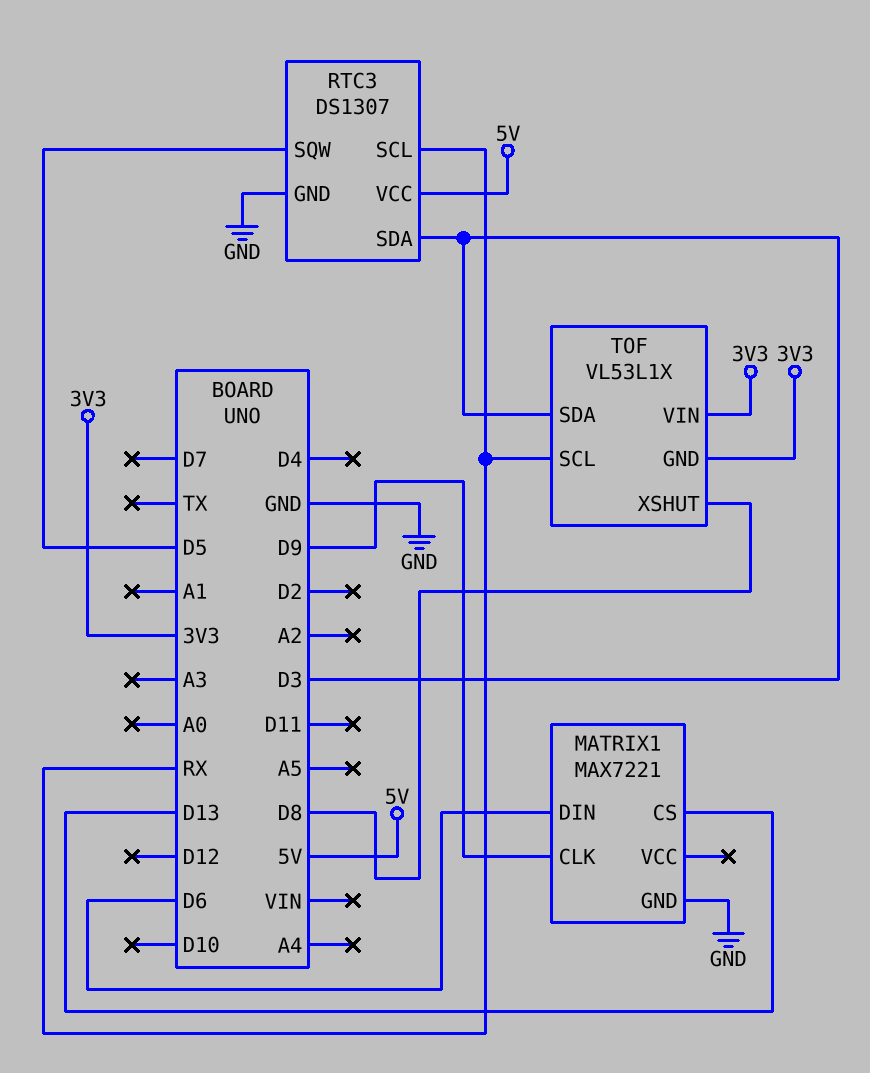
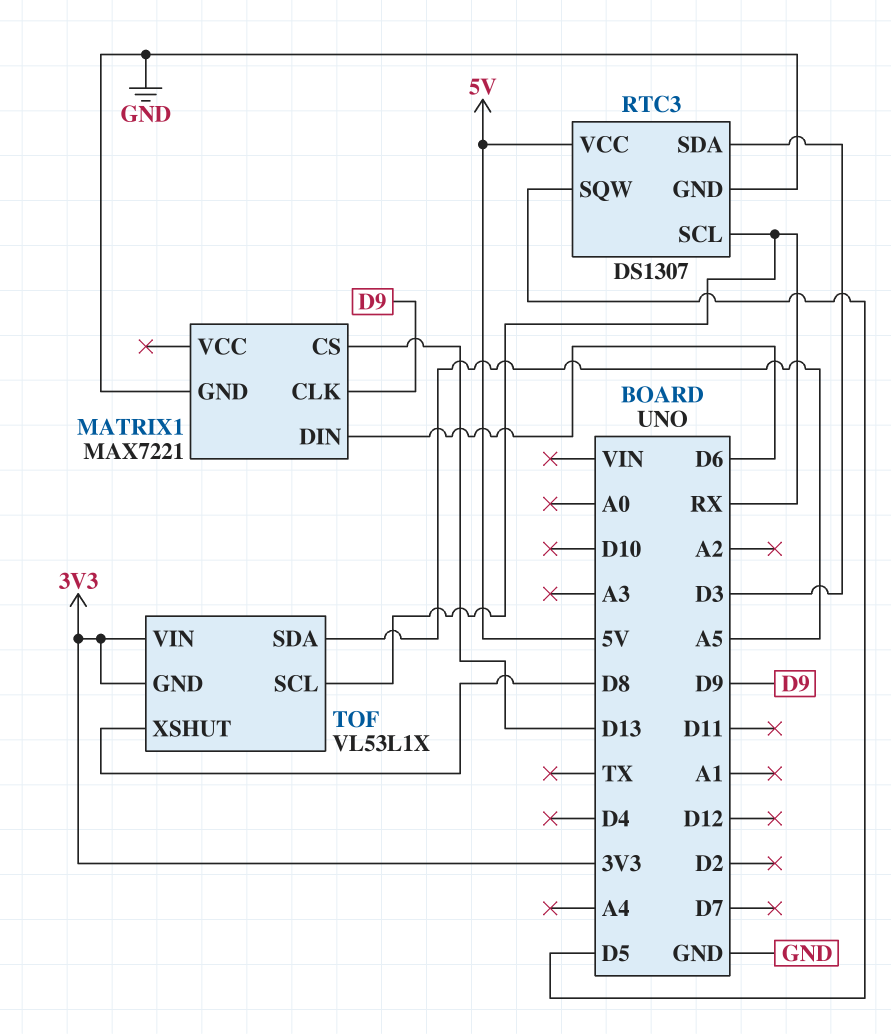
TOF pin SDA: D3 -> A5

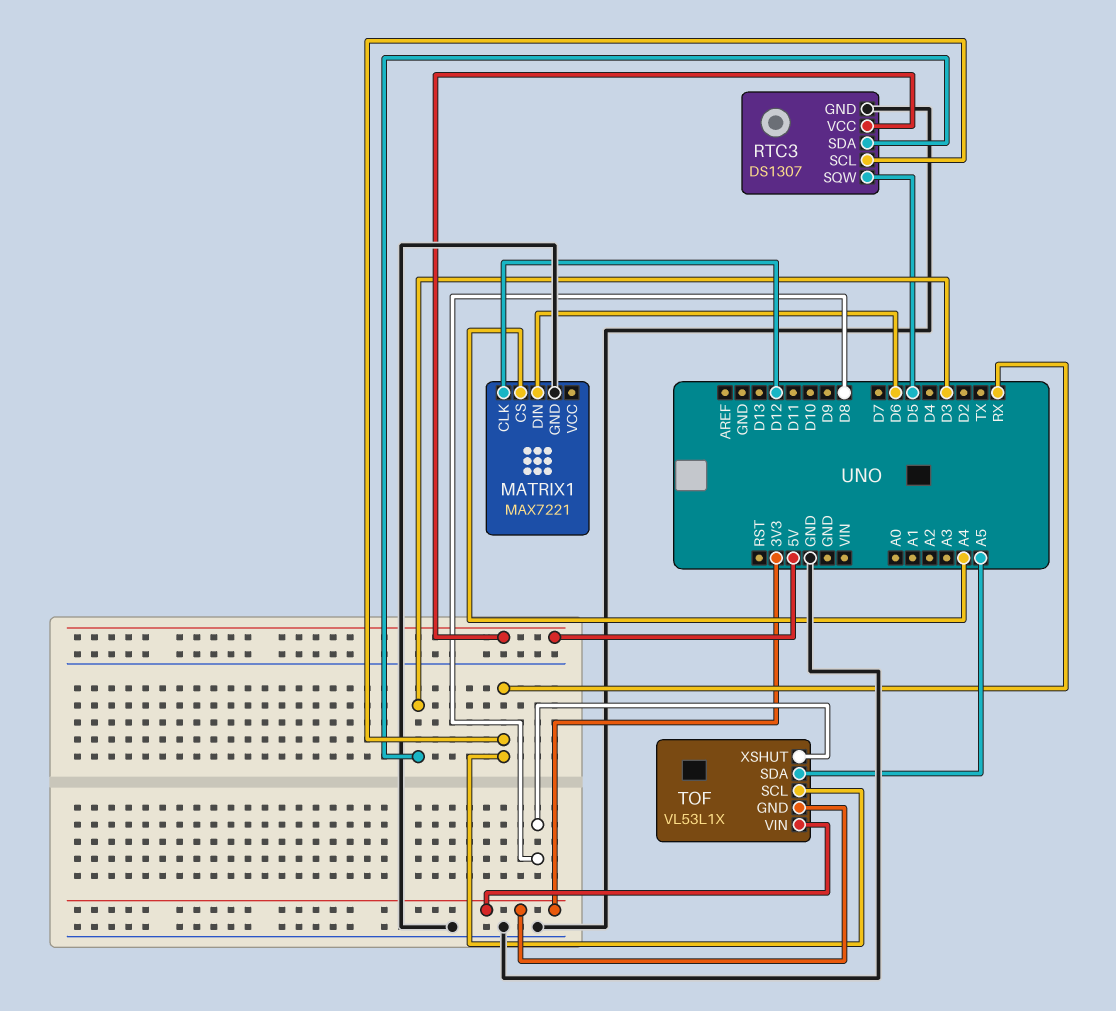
MATRIX1 pin CLK: D9 -> D12
MATRIX1 pin CS: D13 -> A4

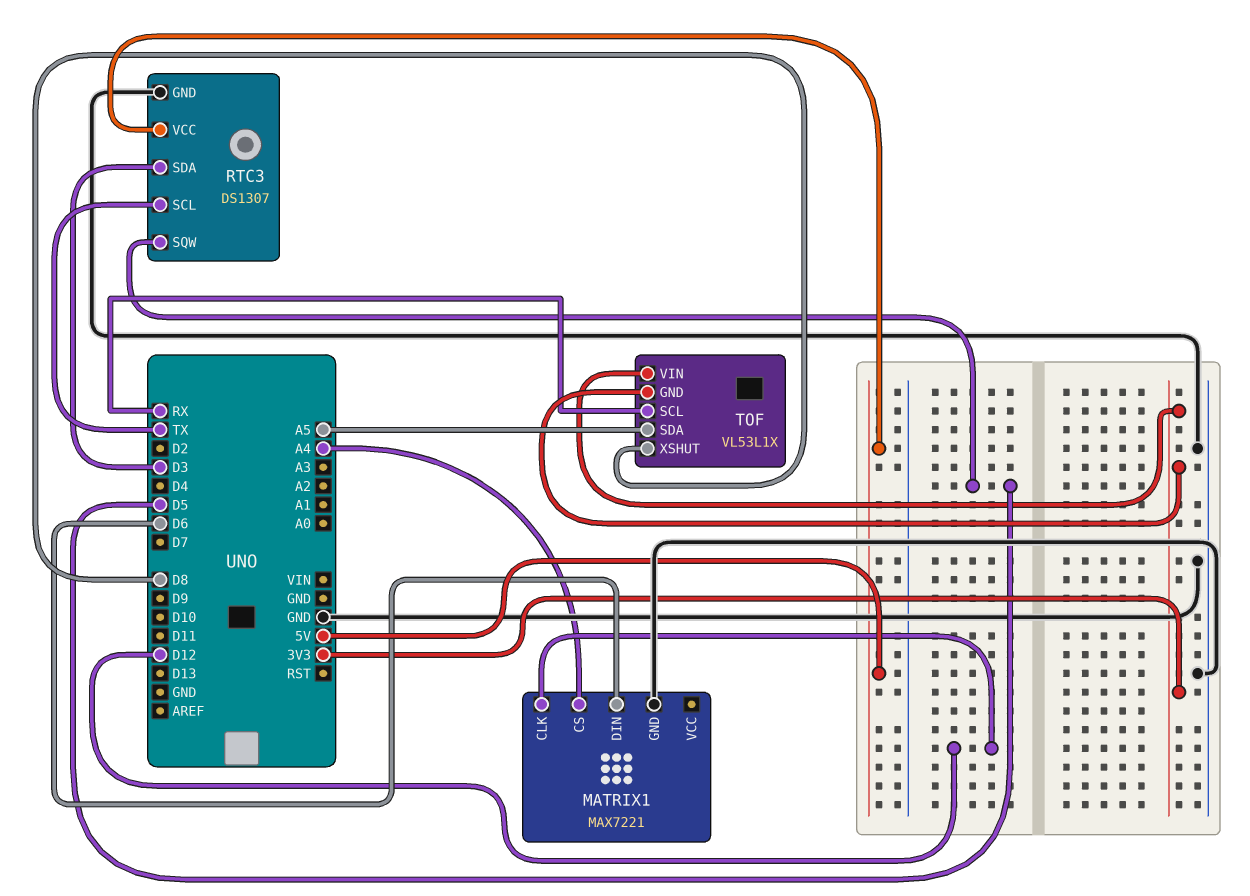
RTC3 pin SCL: RX -> TX

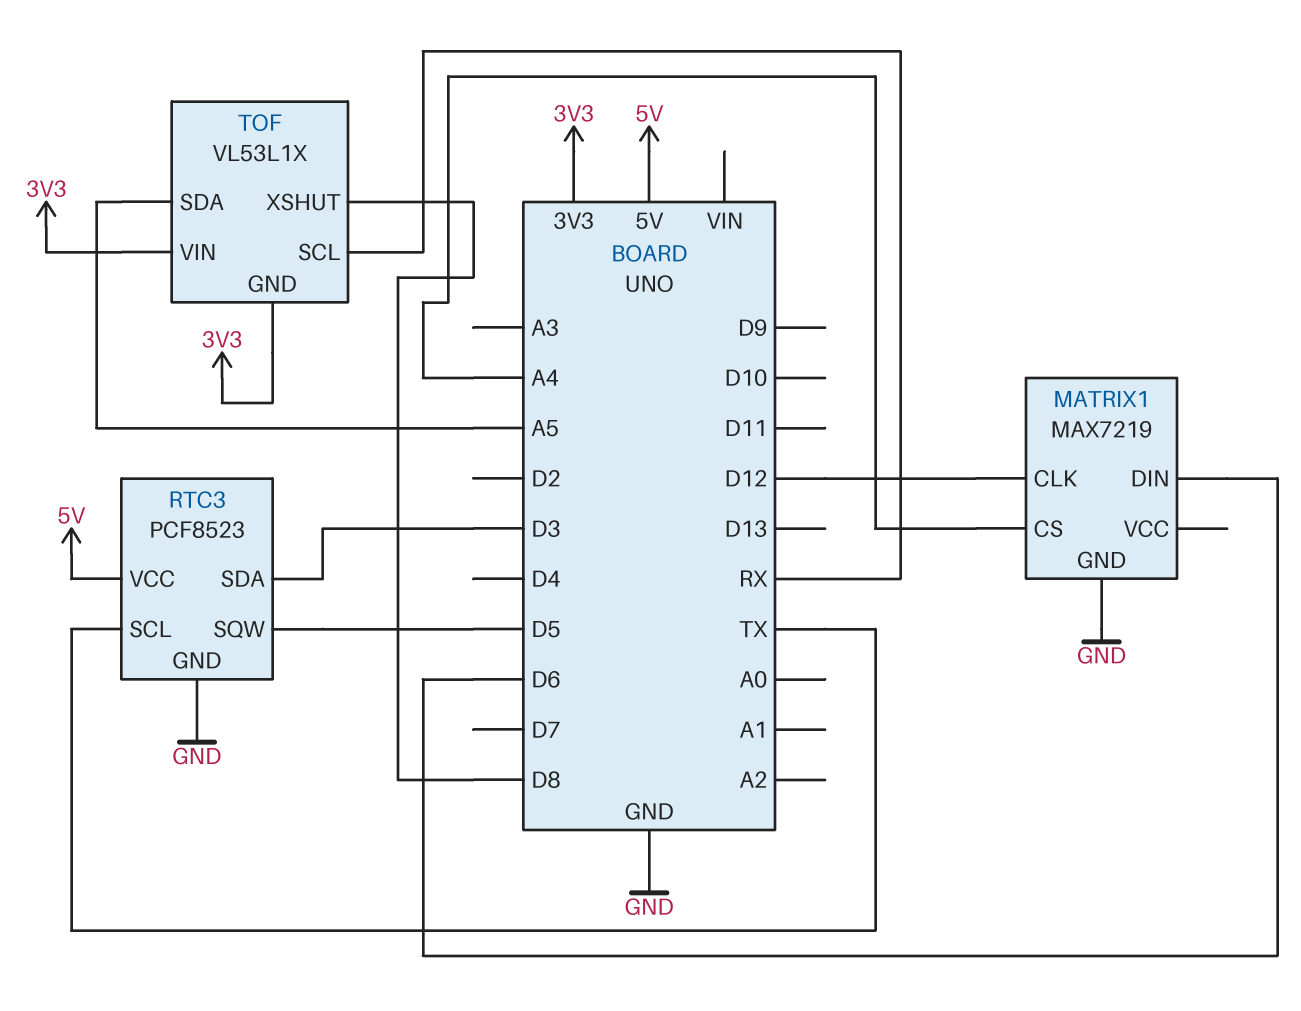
MATRIX1: MAX7221 -> MAX7219
RTC3: DS1307 -> PCF8523

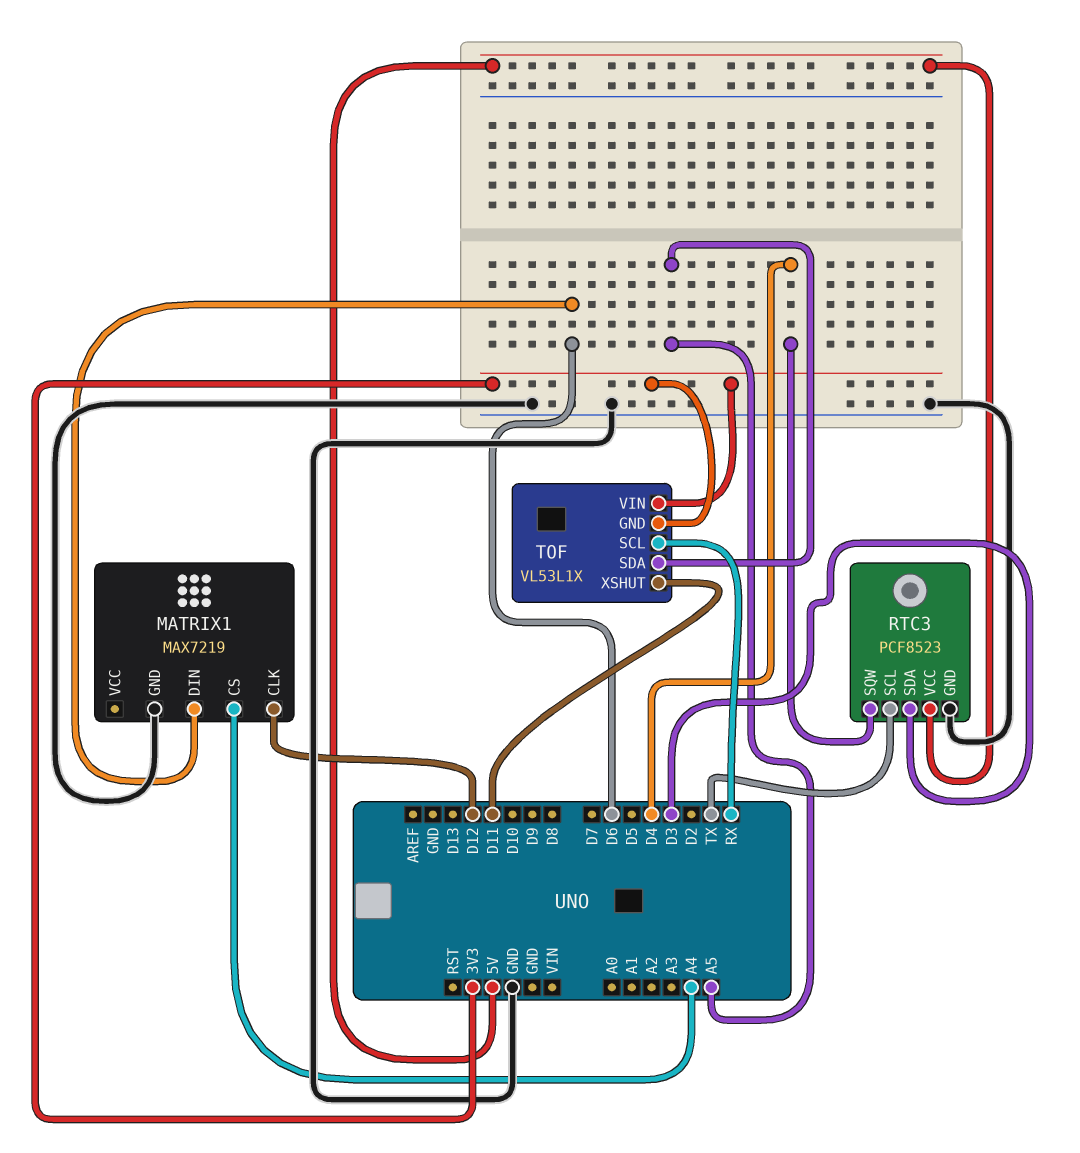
RTC3 pin SQW: D5 -> D4
TOF pin XSHUT: D8 -> D11

